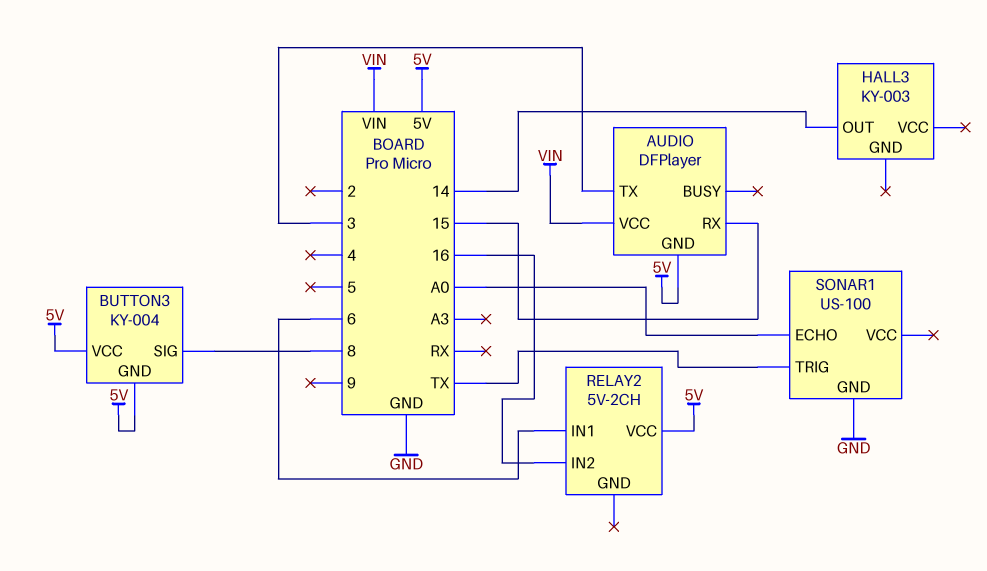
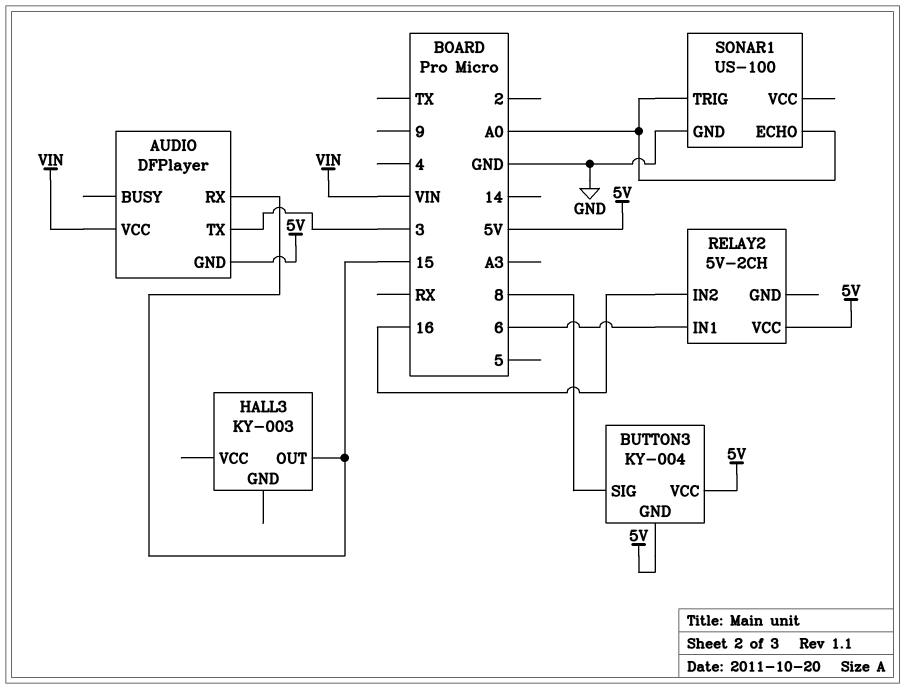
HALL3 pin OUT: 14 -> 15
SONAR1 pin TRIG: TX -> A0

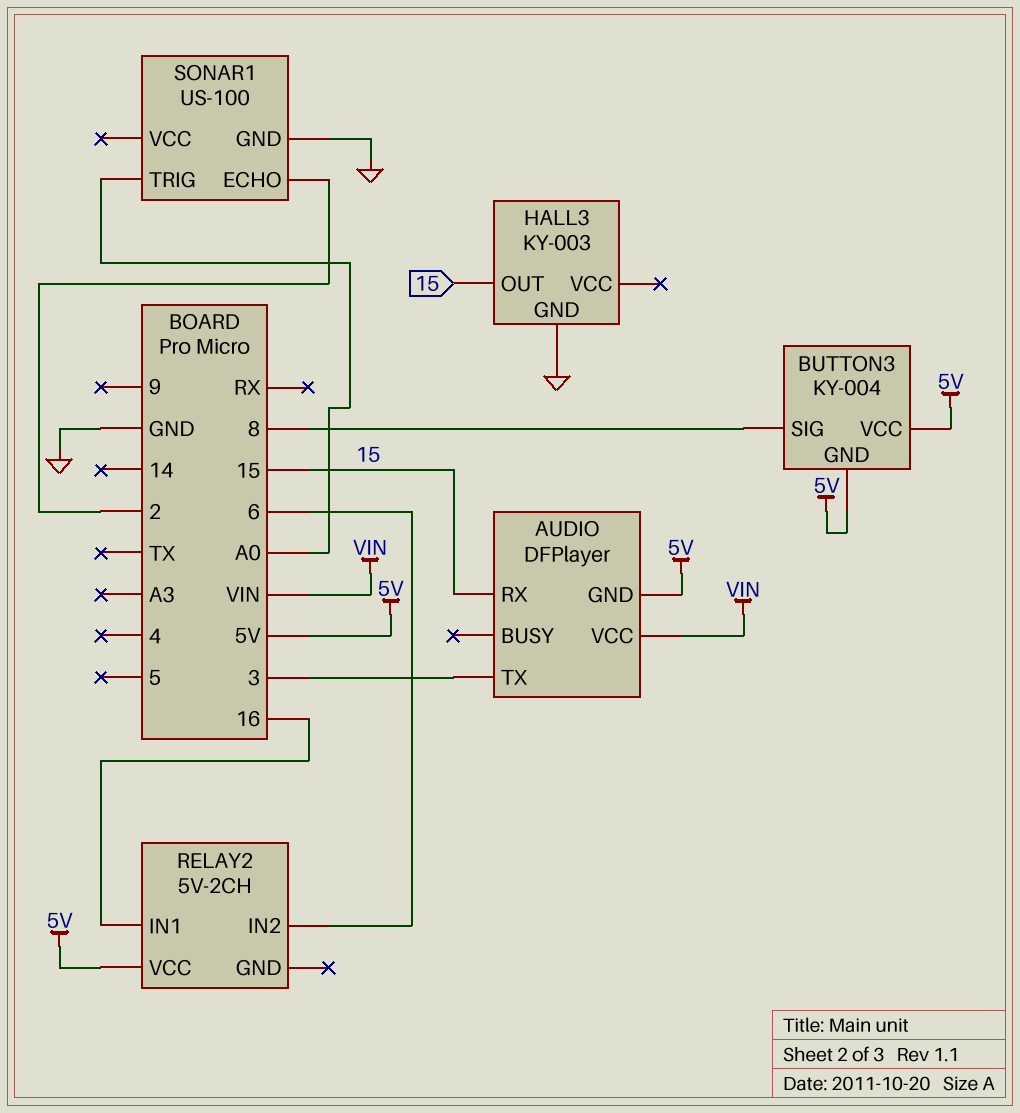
HALL3 pin GND: none -> GND
RELAY2 pin IN1: 6 -> 16
RELAY2 pin IN2: 16 -> 6
SONAR1 pin ECHO: A0 -> 2

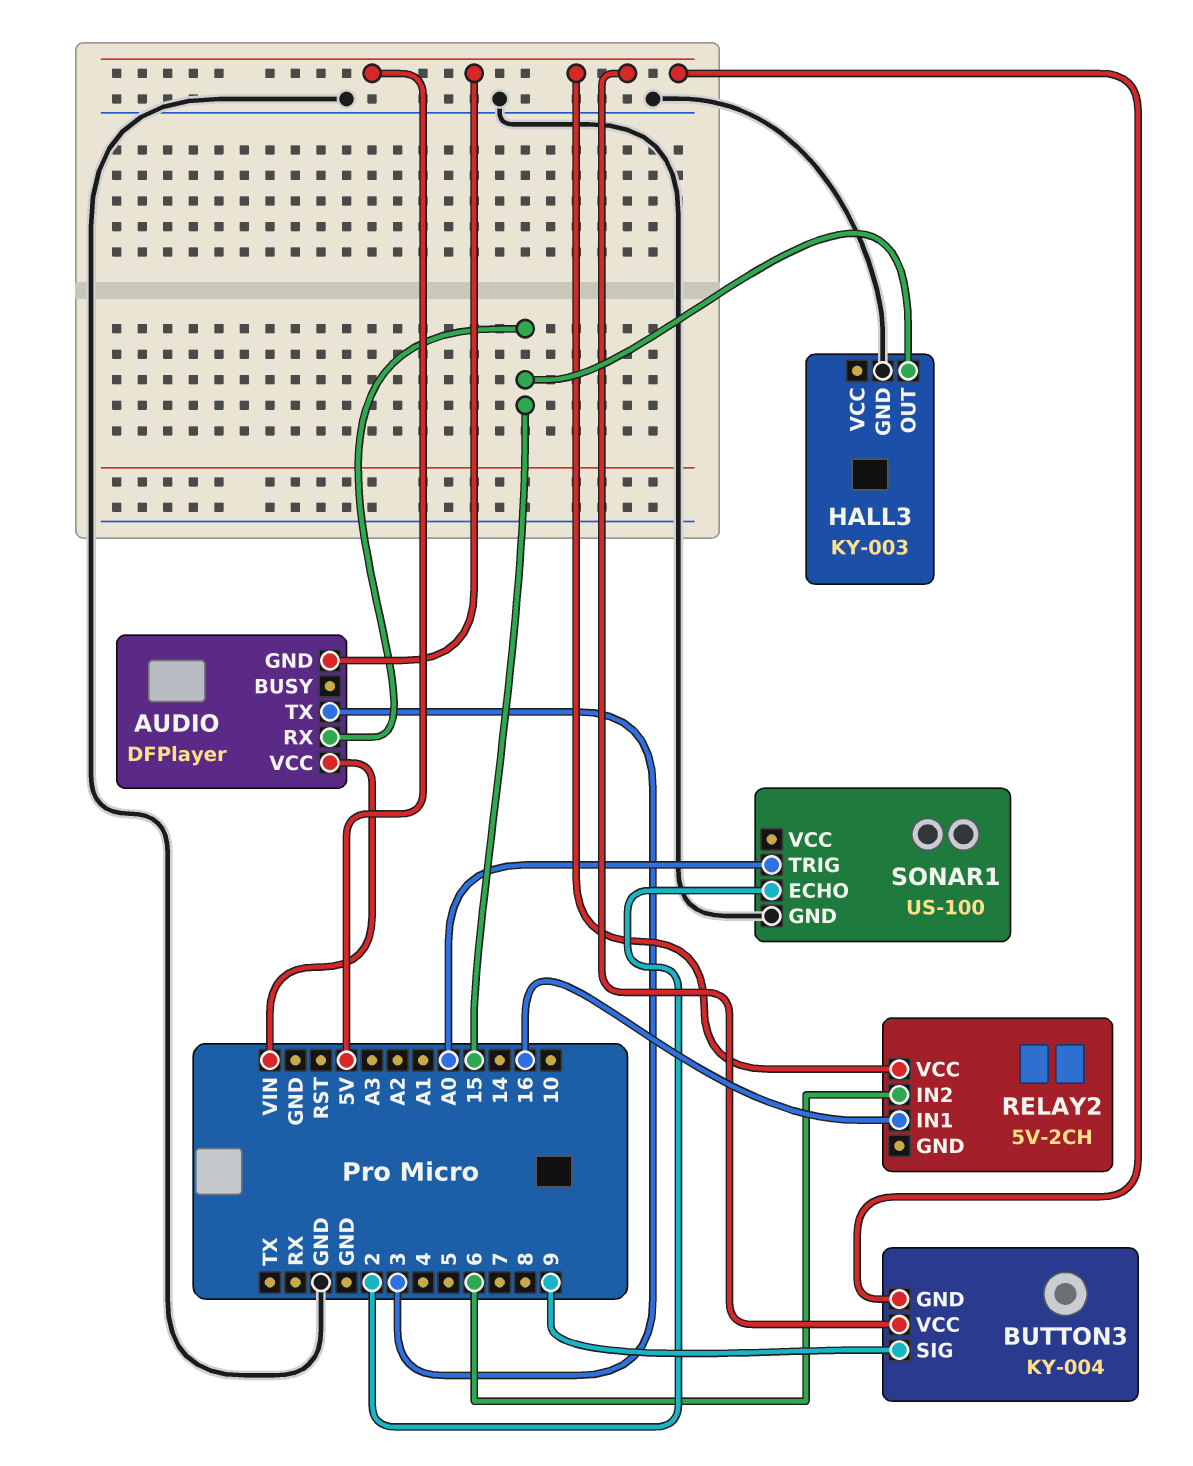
BUTTON3 pin SIG: 8 -> 9

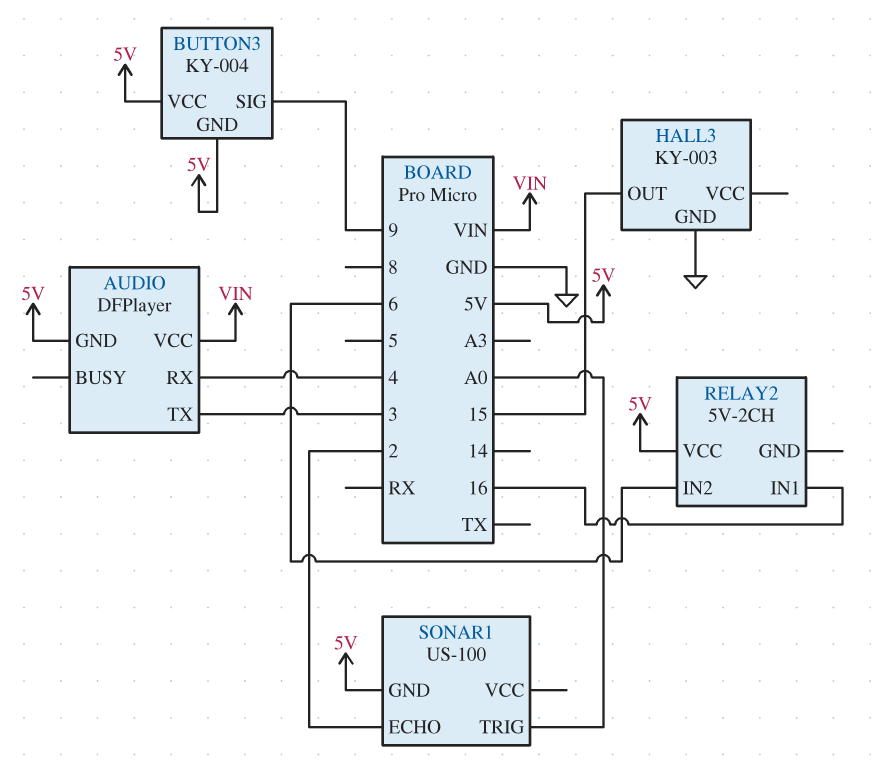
AUDIO pin RX: 15 -> 4
SONAR1 pin GND: GND -> 5V

